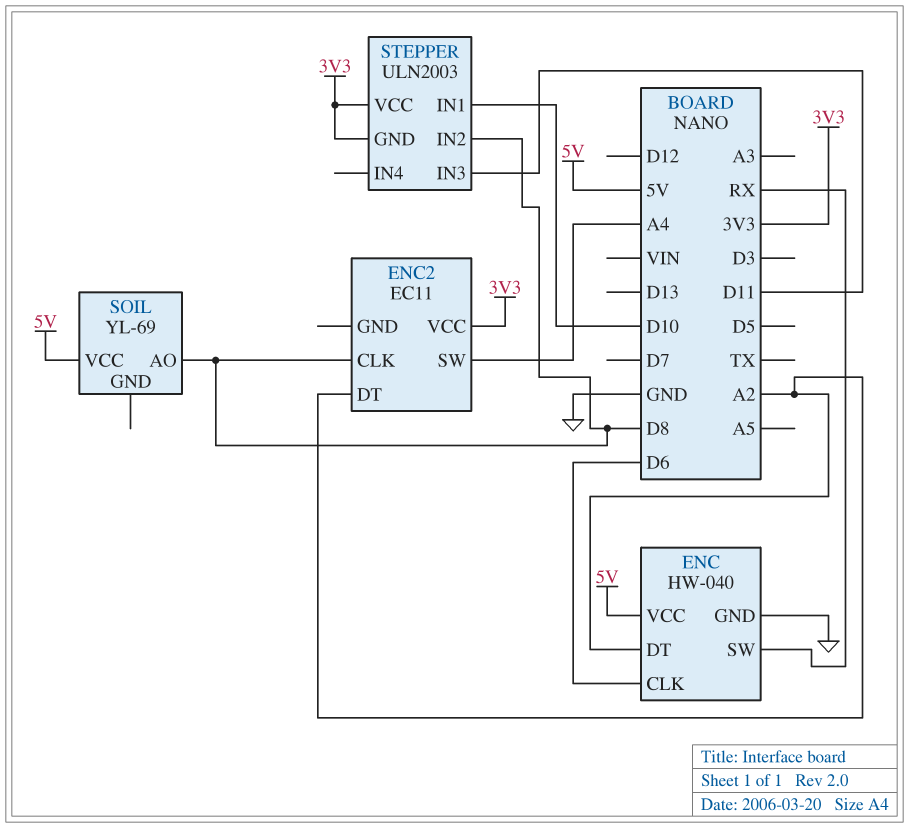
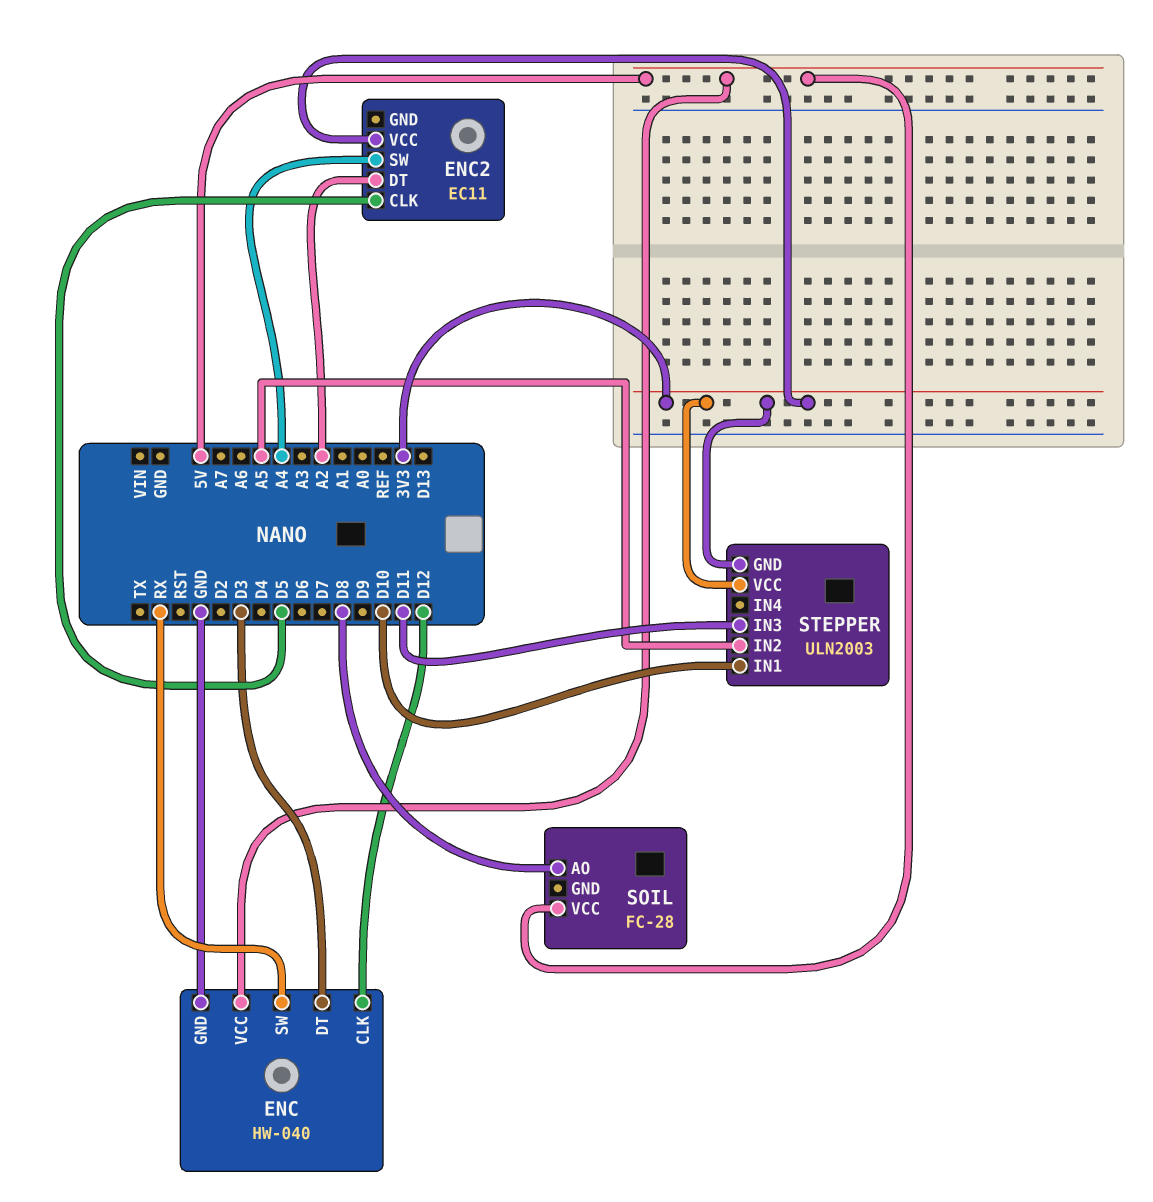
ENC pin CLK: D6 -> D12
ENC pin DT: A2 -> D3
ENC2 pin CLK: D8 -> D5
SOIL: YL-69 -> FC-28
STEPPER pin IN2: D8 -> A5

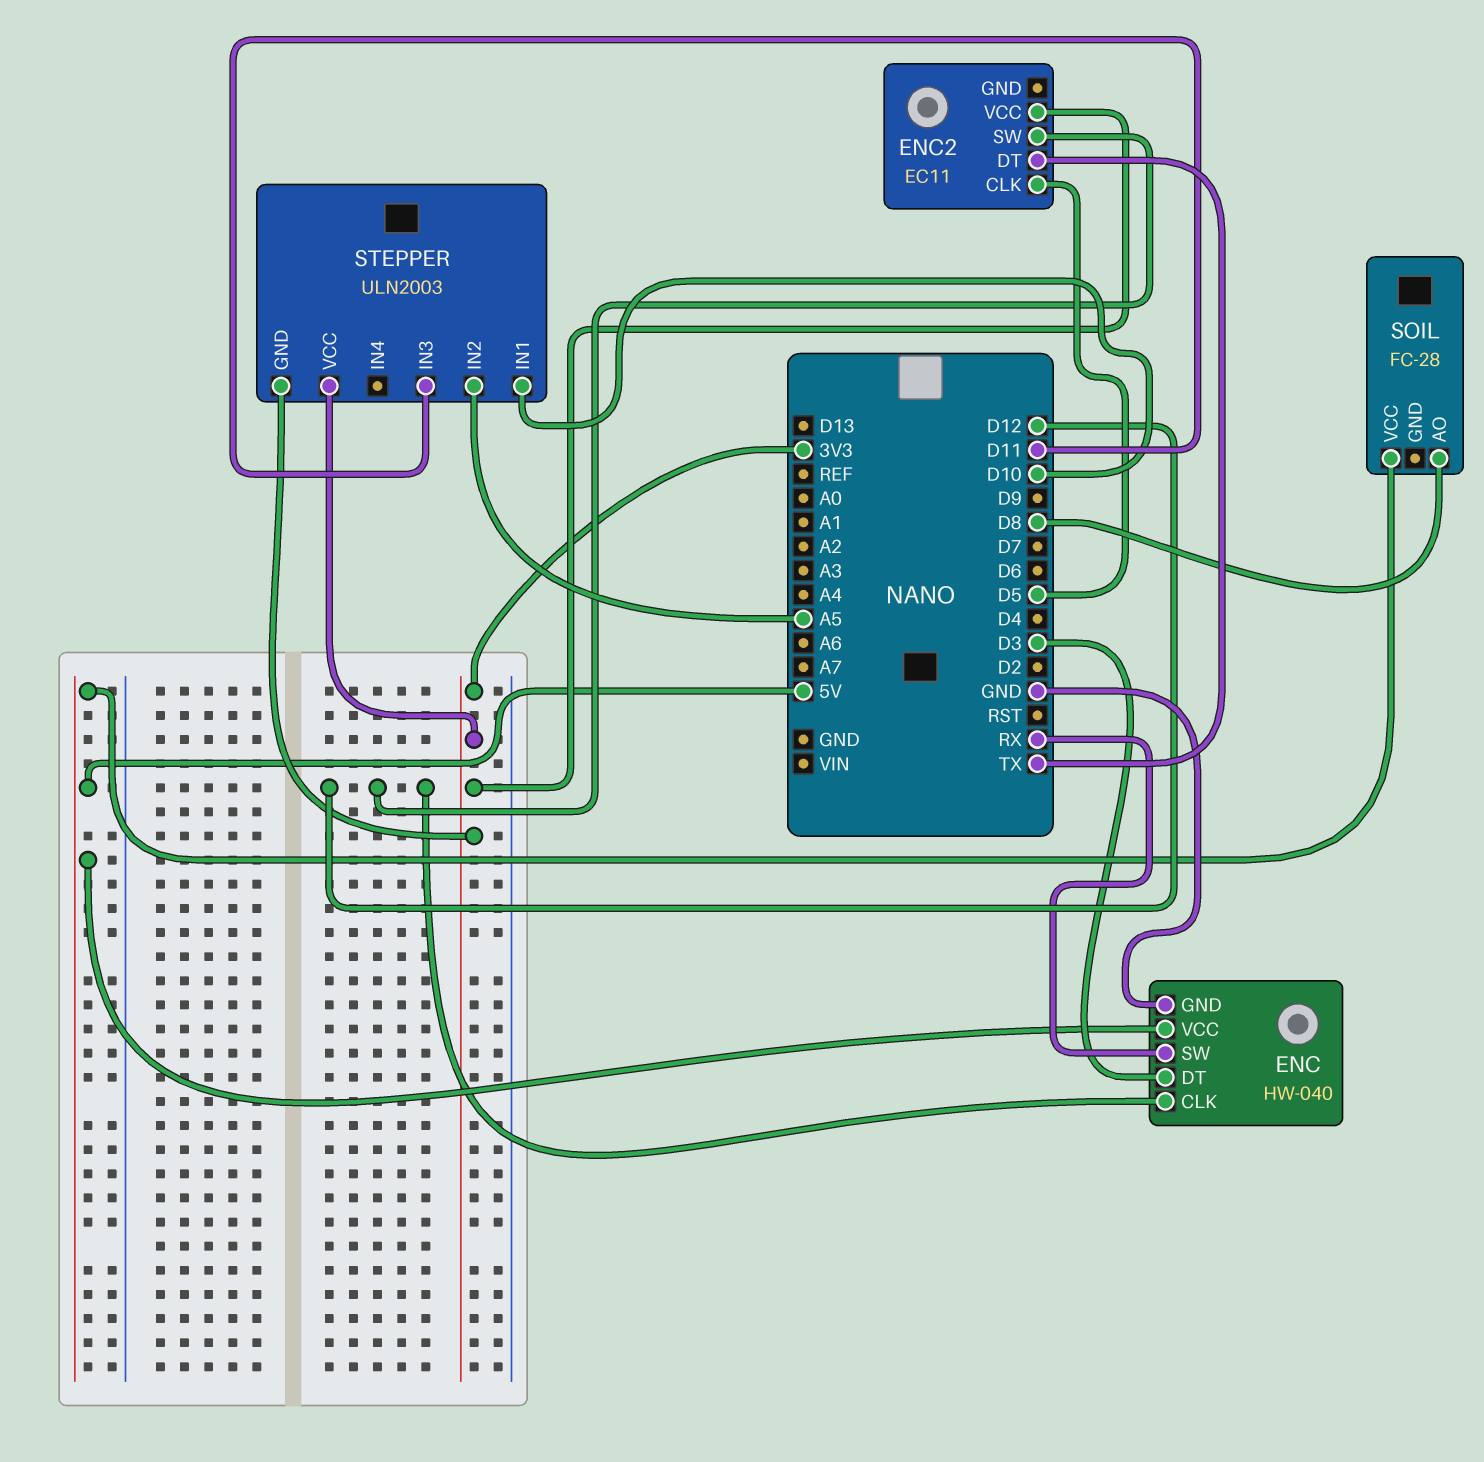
ENC2 pin DT: A2 -> TX
ENC2 pin SW: A4 -> D12

